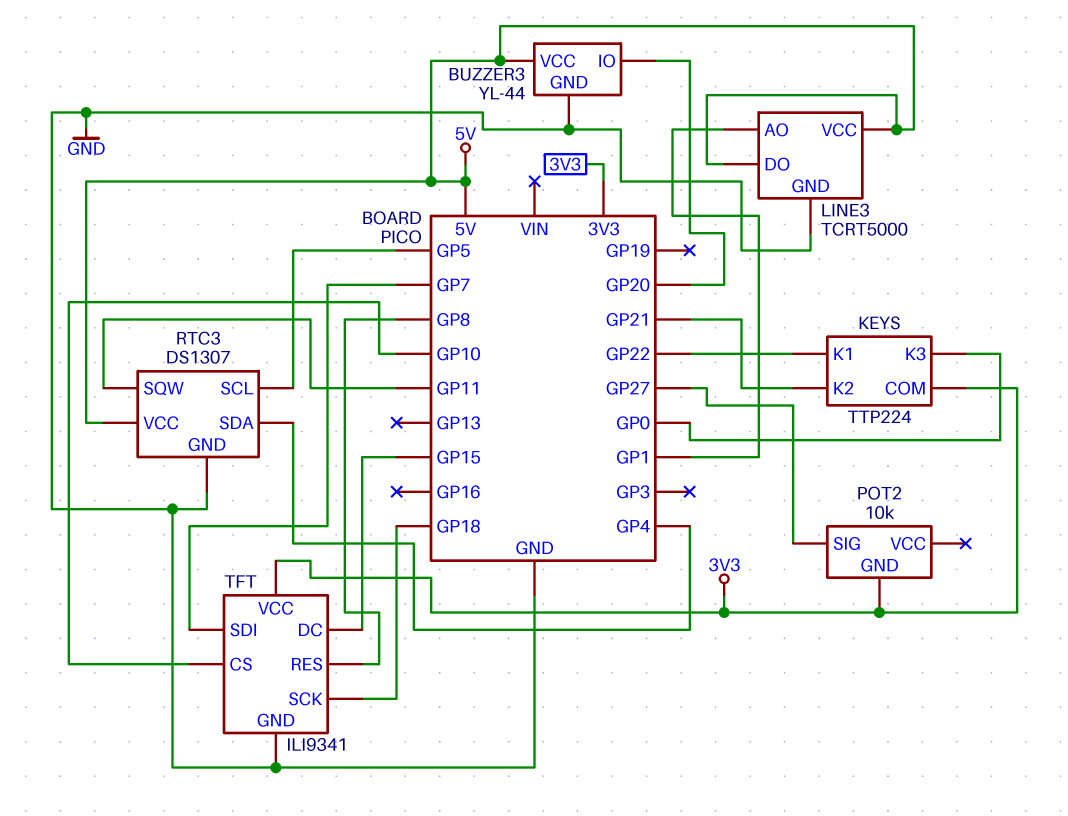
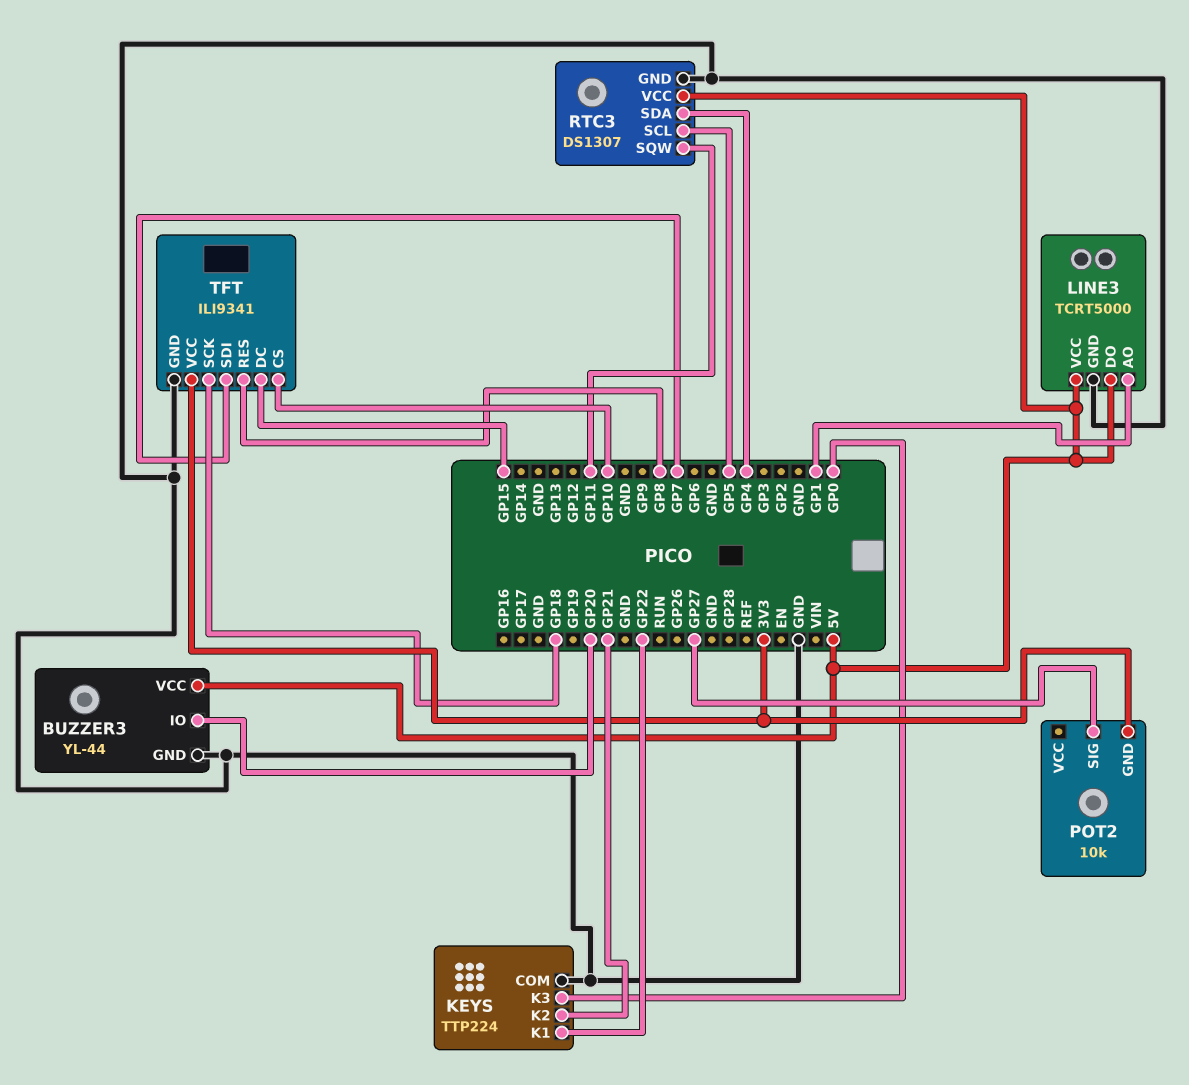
KEYS pin COM: 3V3 -> GND

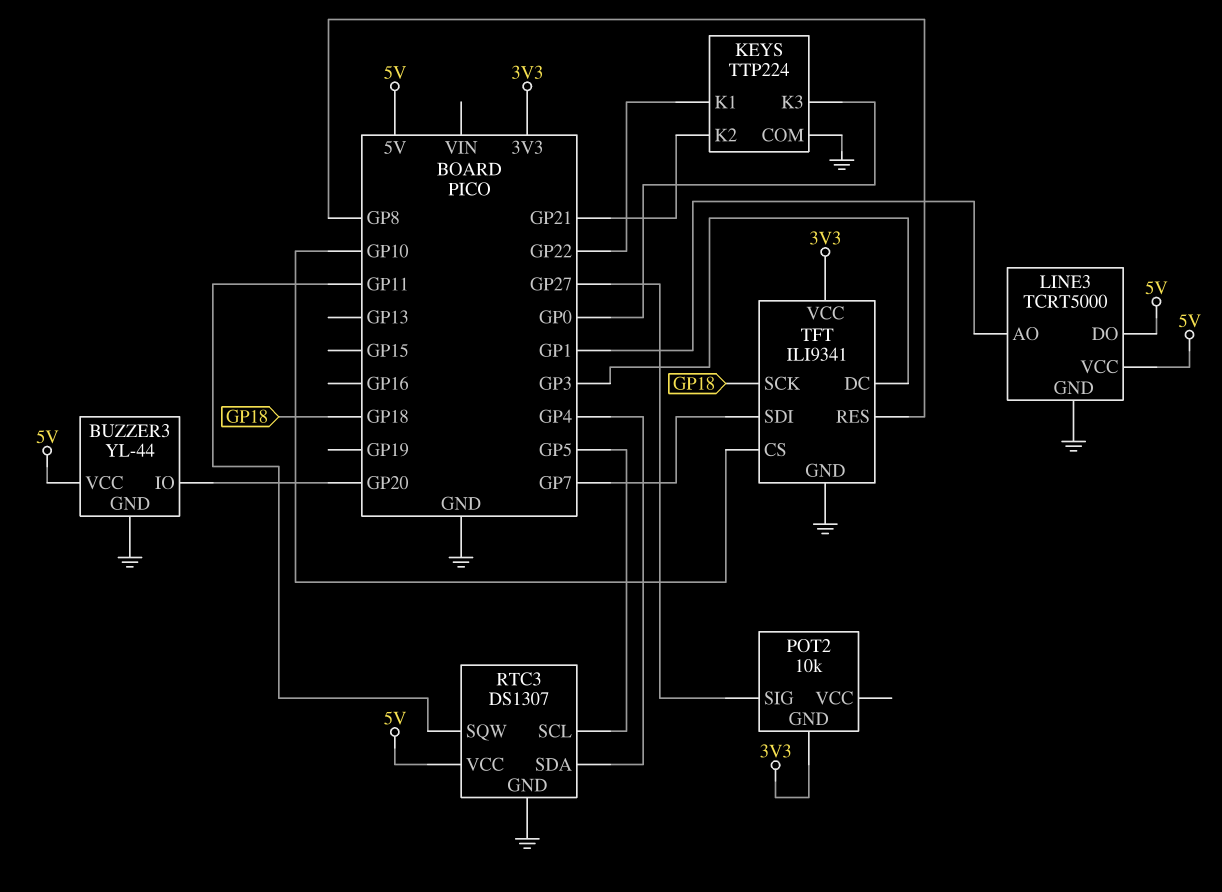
TFT pin DC: GP15 -> GP3

